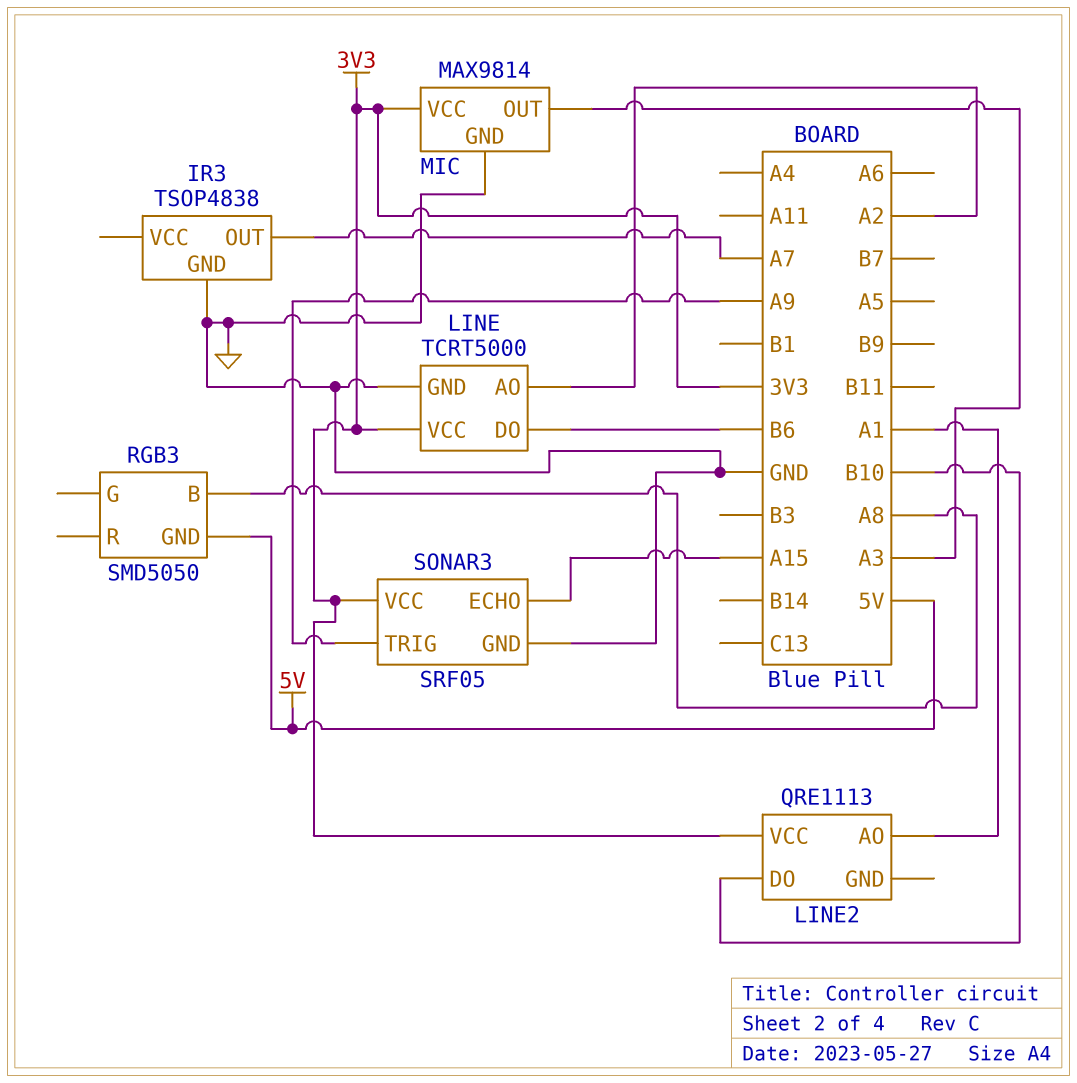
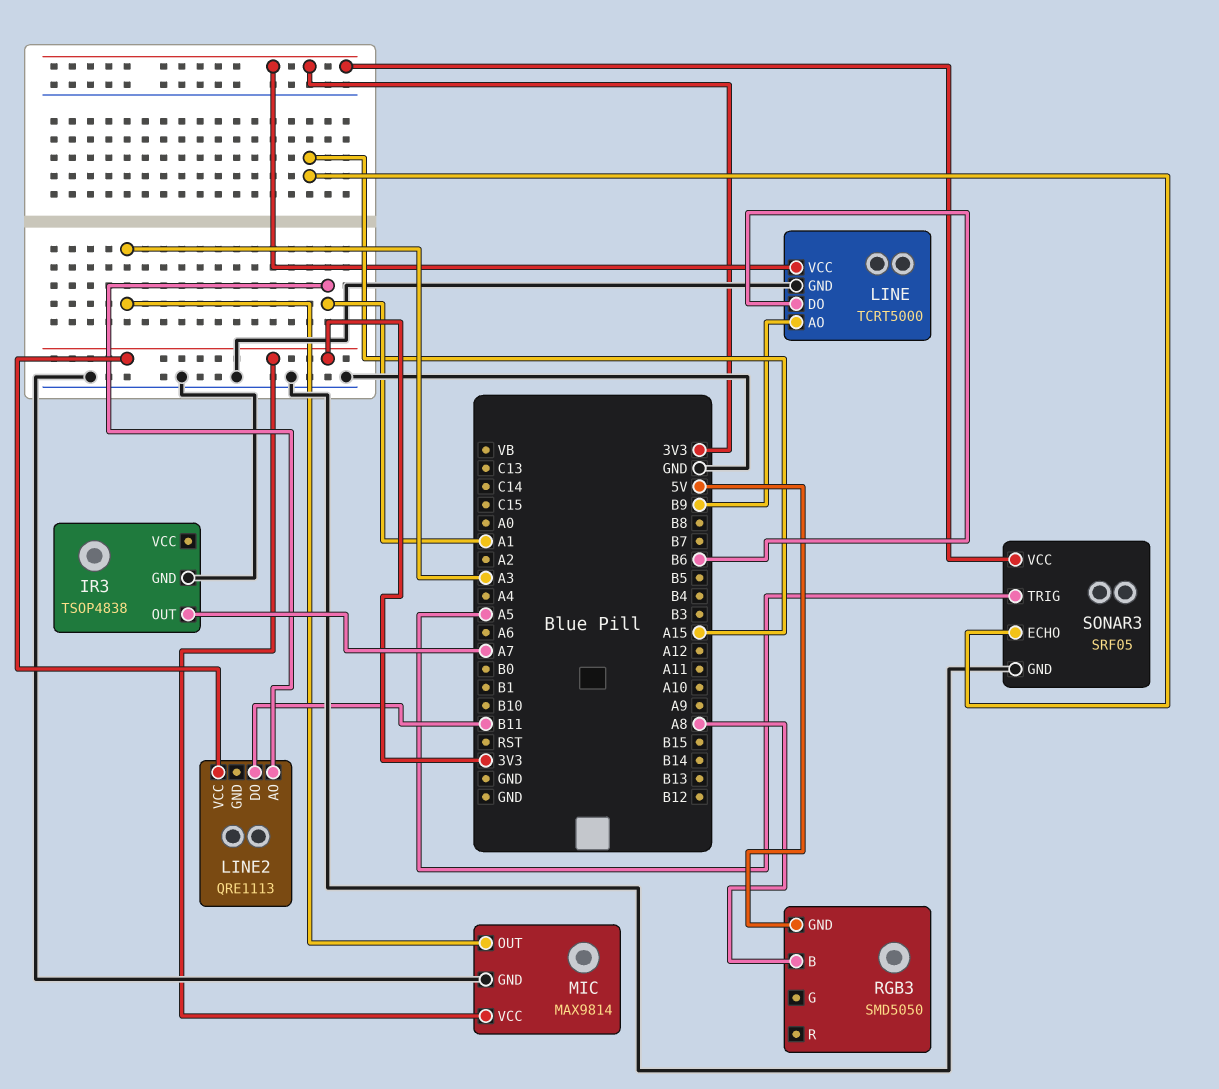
LINE pin AO: A2 -> B9
LINE2 pin DO: B10 -> B11
SONAR3 pin TRIG: A9 -> A5

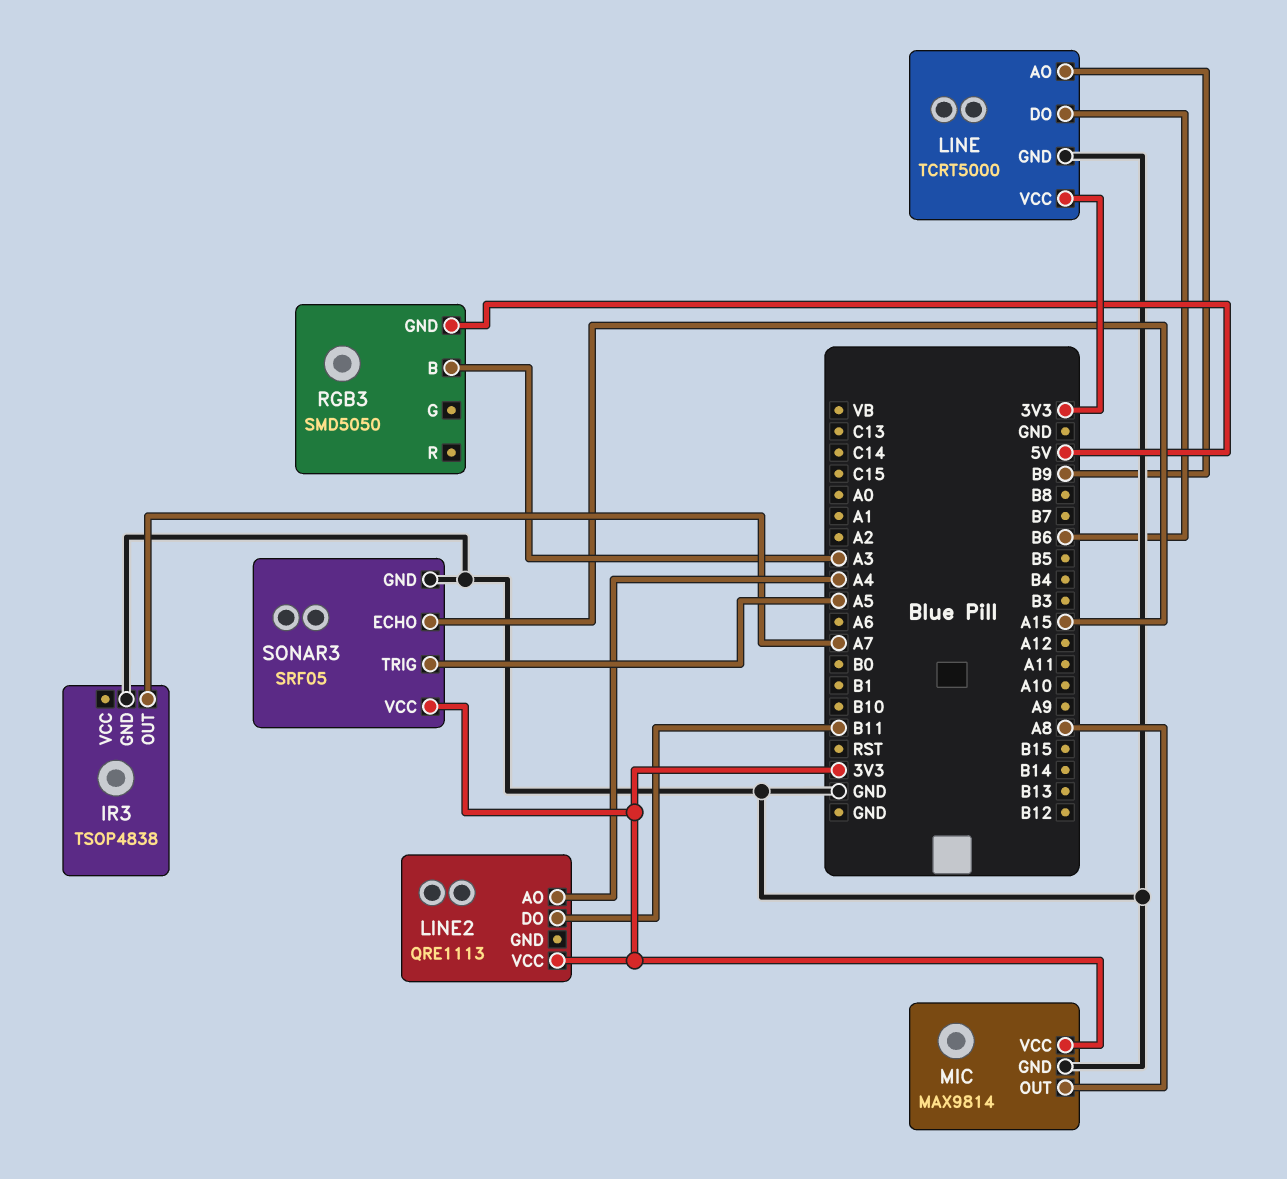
LINE2 pin AO: A1 -> A4
MIC pin OUT: A3 -> A8
RGB3 pin B: A8 -> A3

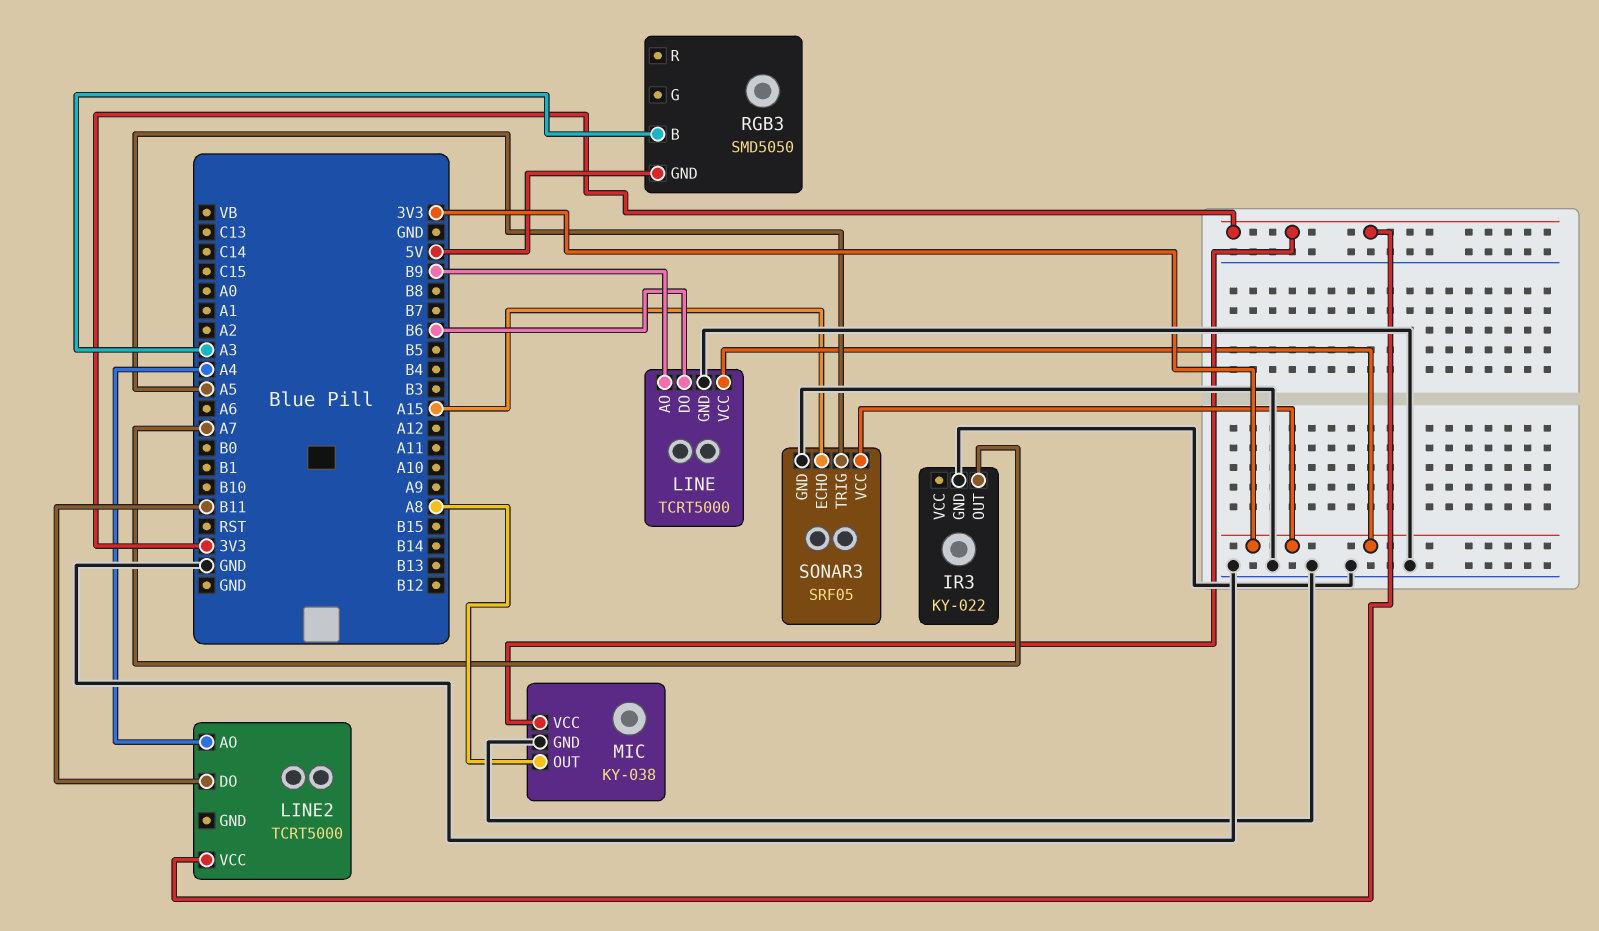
IR3: TSOP4838 -> KY-022
LINE2: QRE1113 -> TCRT5000
MIC: MAX9814 -> KY-038

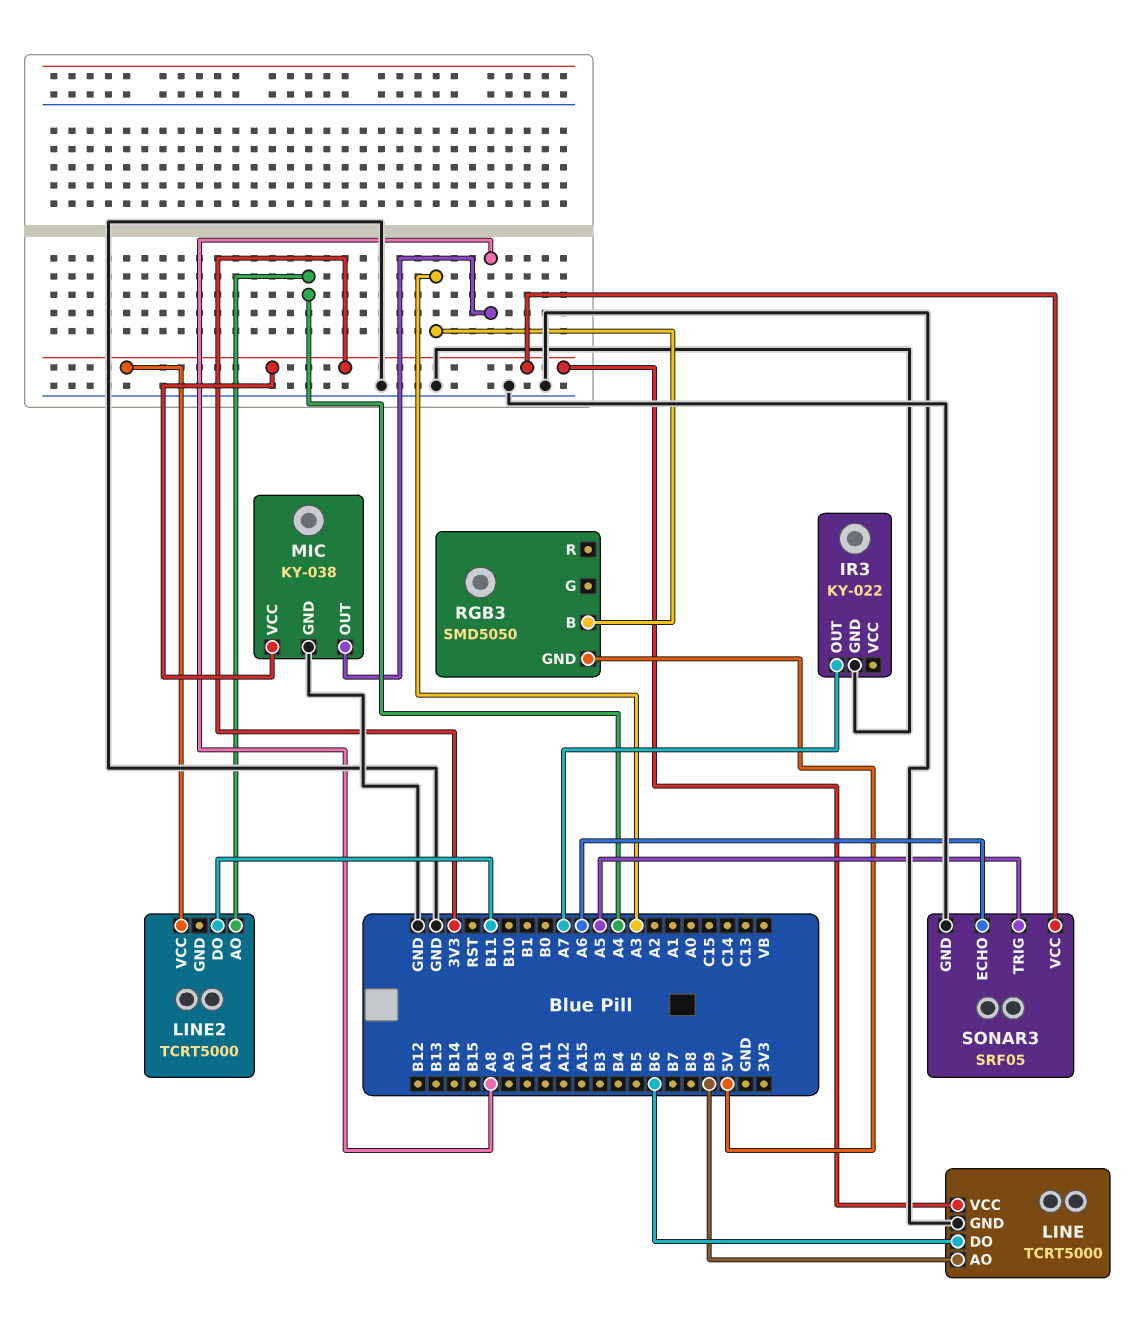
SONAR3 pin ECHO: A15 -> A6

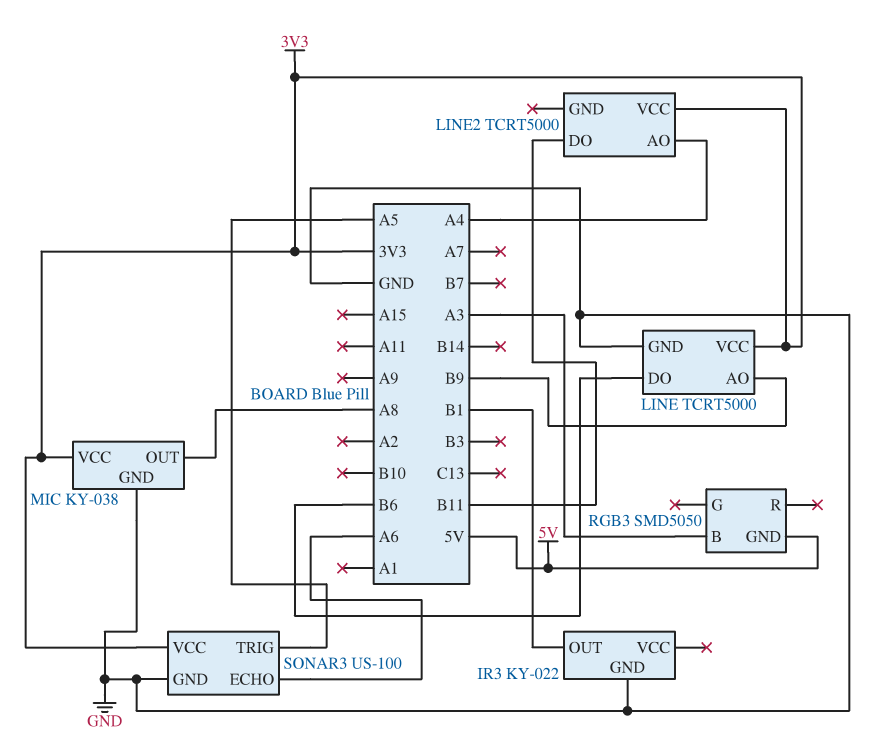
IR3 pin OUT: A7 -> B1
SONAR3: SRF05 -> US-100

